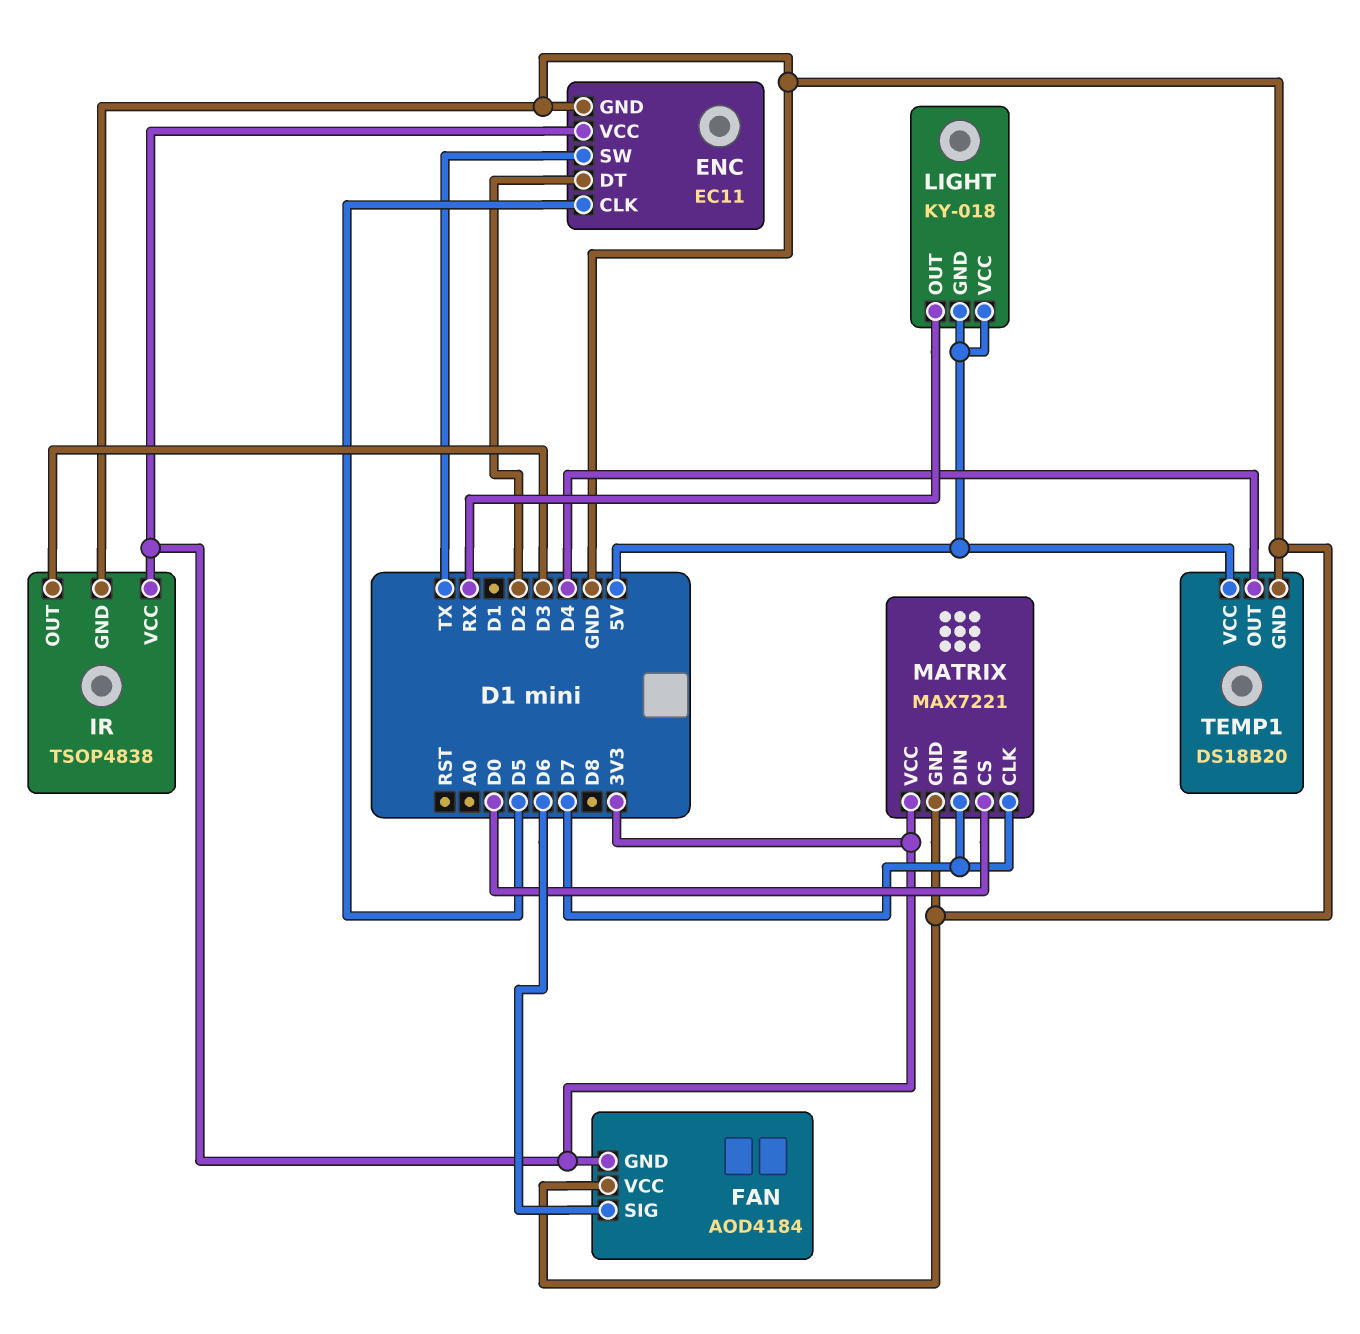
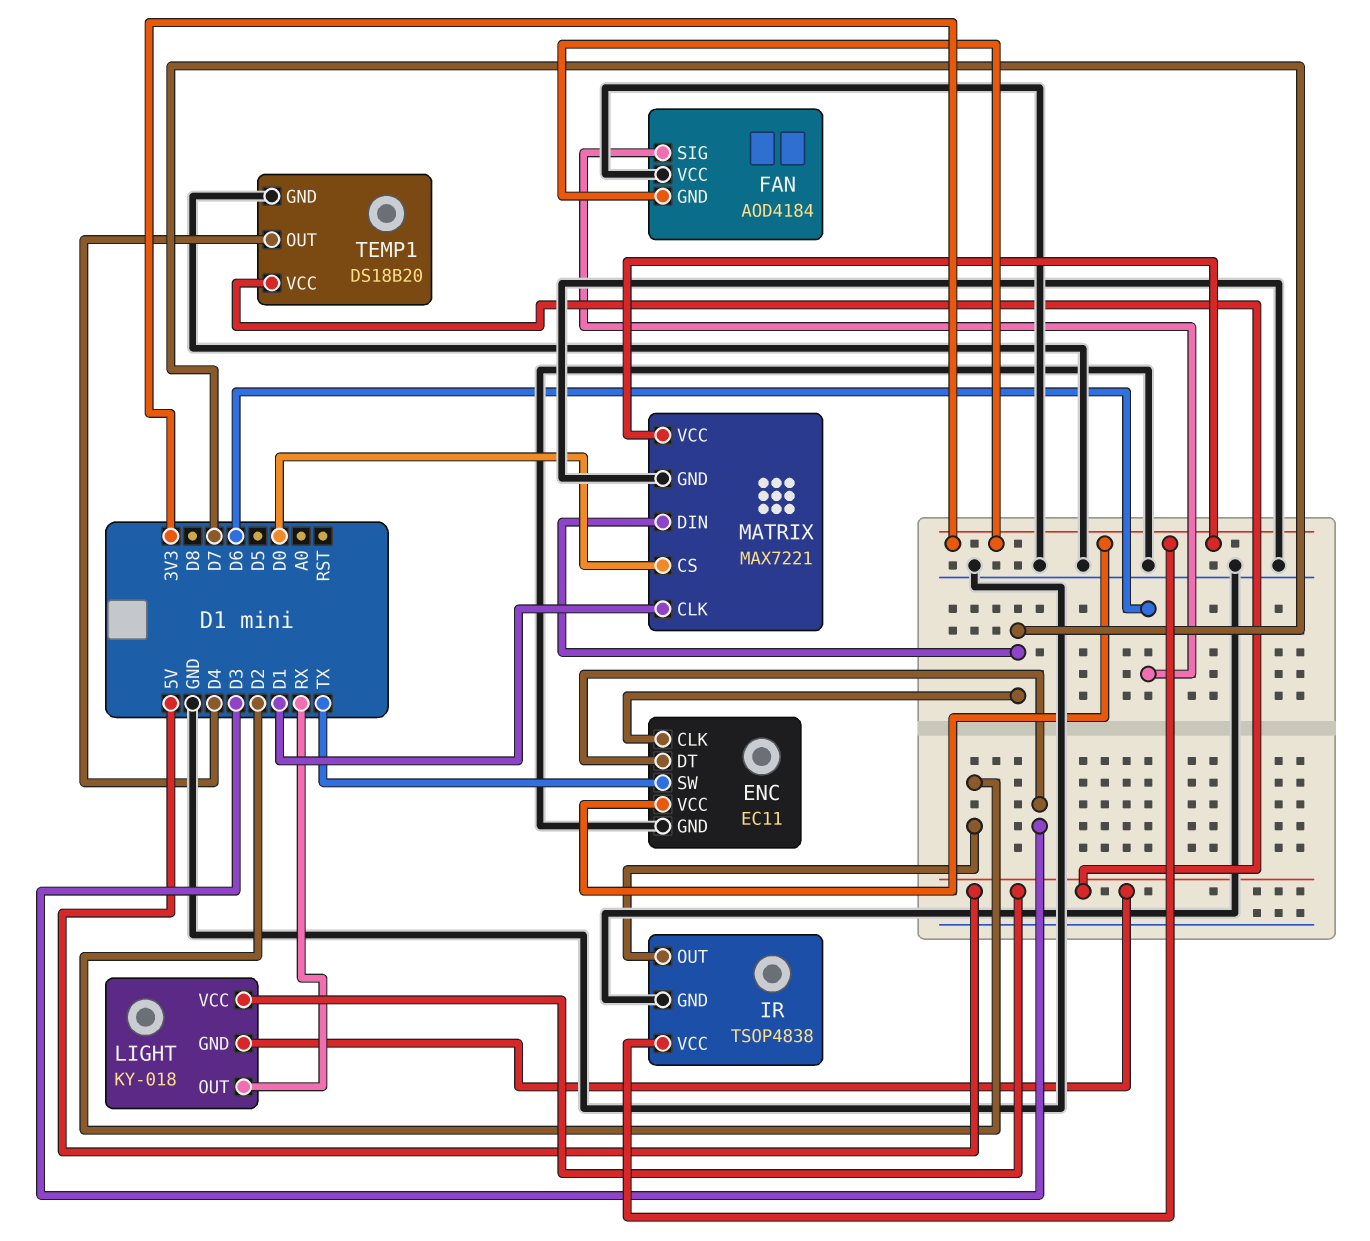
ENC pin CLK: D5 -> D7
ENC pin DT: D2 -> D3
IR pin OUT: D3 -> D2
MATRIX pin CLK: D7 -> D1

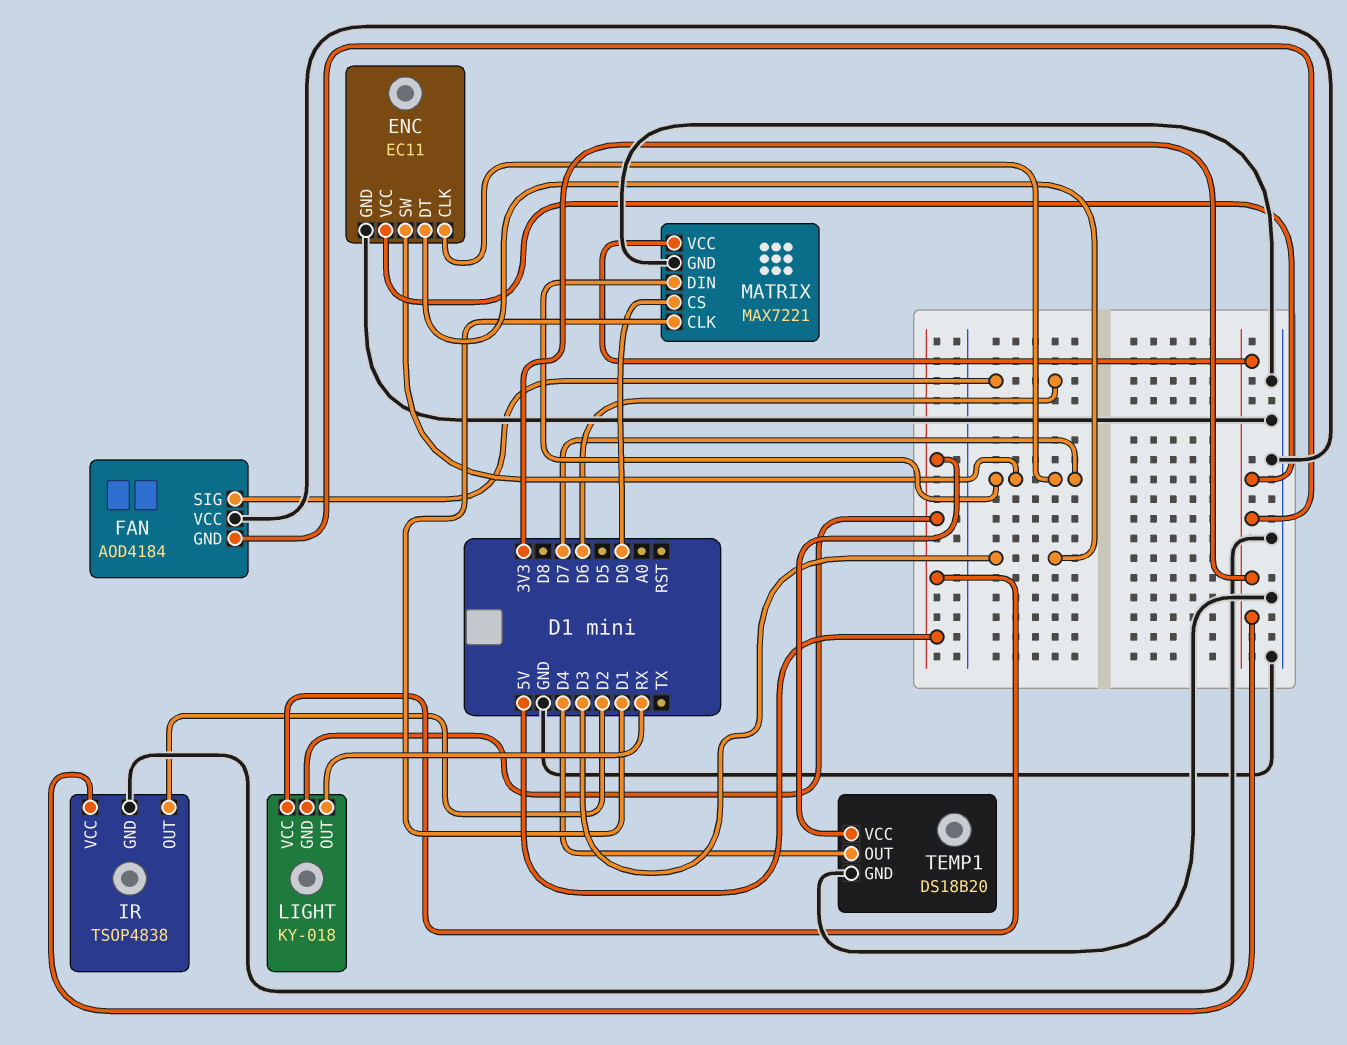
ENC pin SW: TX -> D7

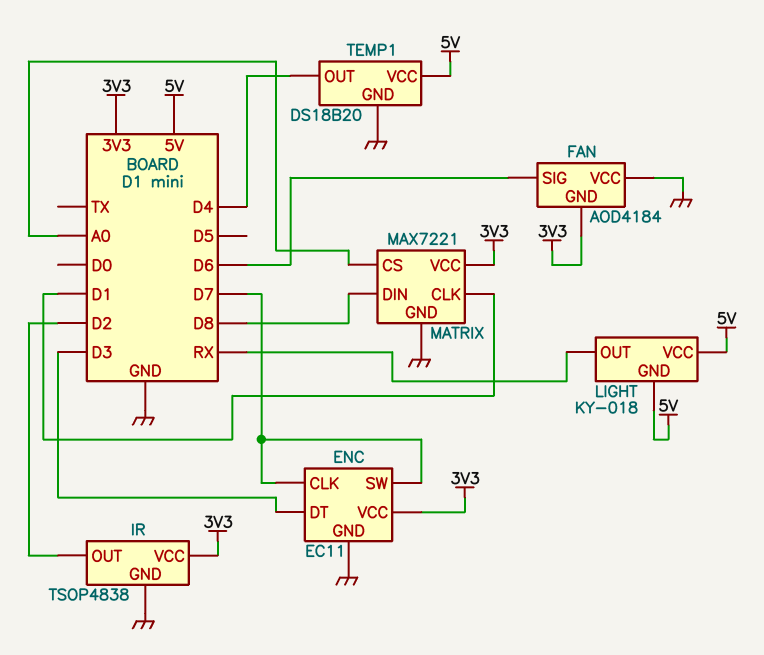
MATRIX pin CS: D0 -> A0
MATRIX pin DIN: D7 -> D8

